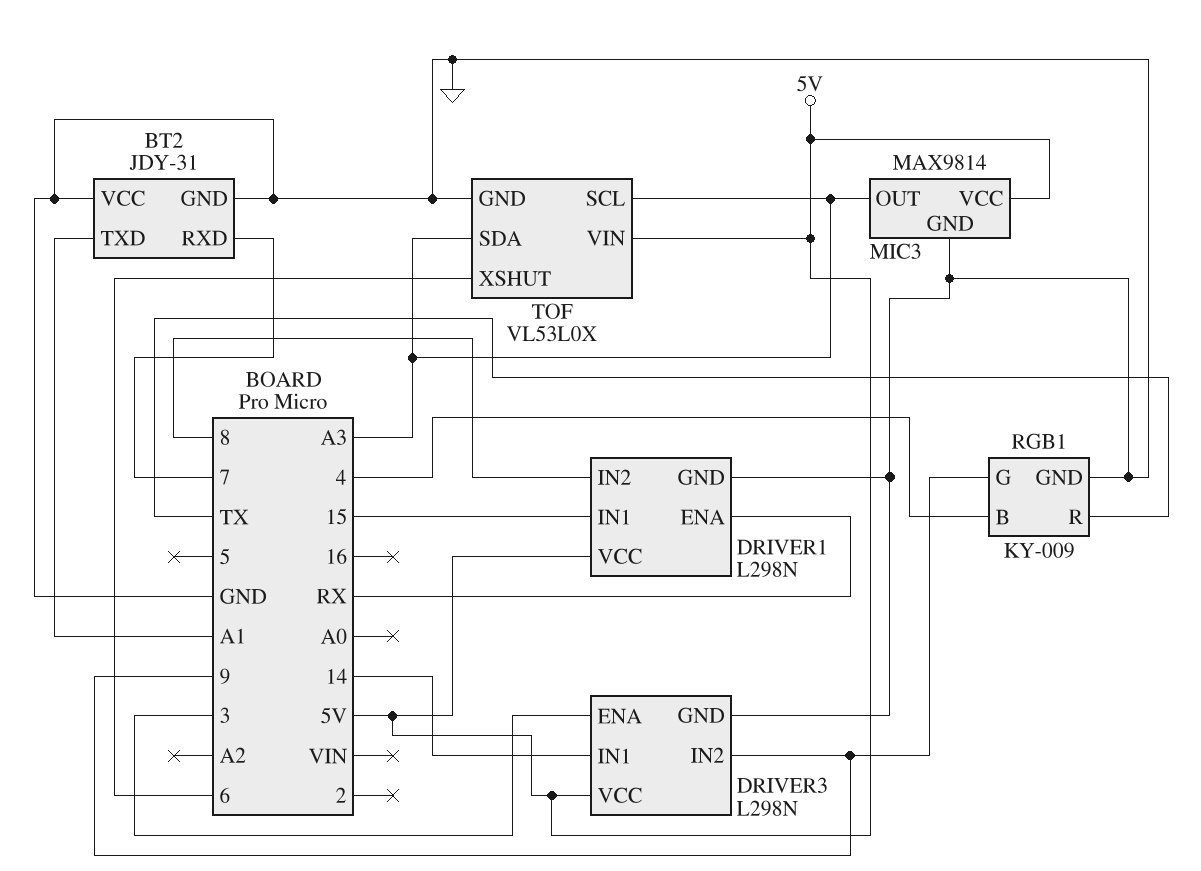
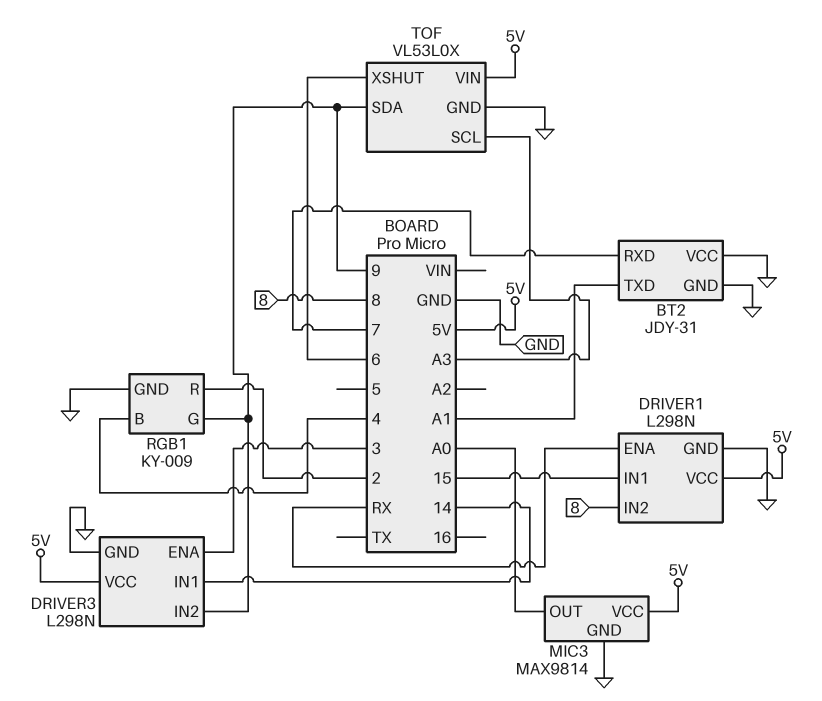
MIC3 pin OUT: A3 -> A0
RGB1 pin R: TX -> 2
TOF pin SDA: A3 -> 9

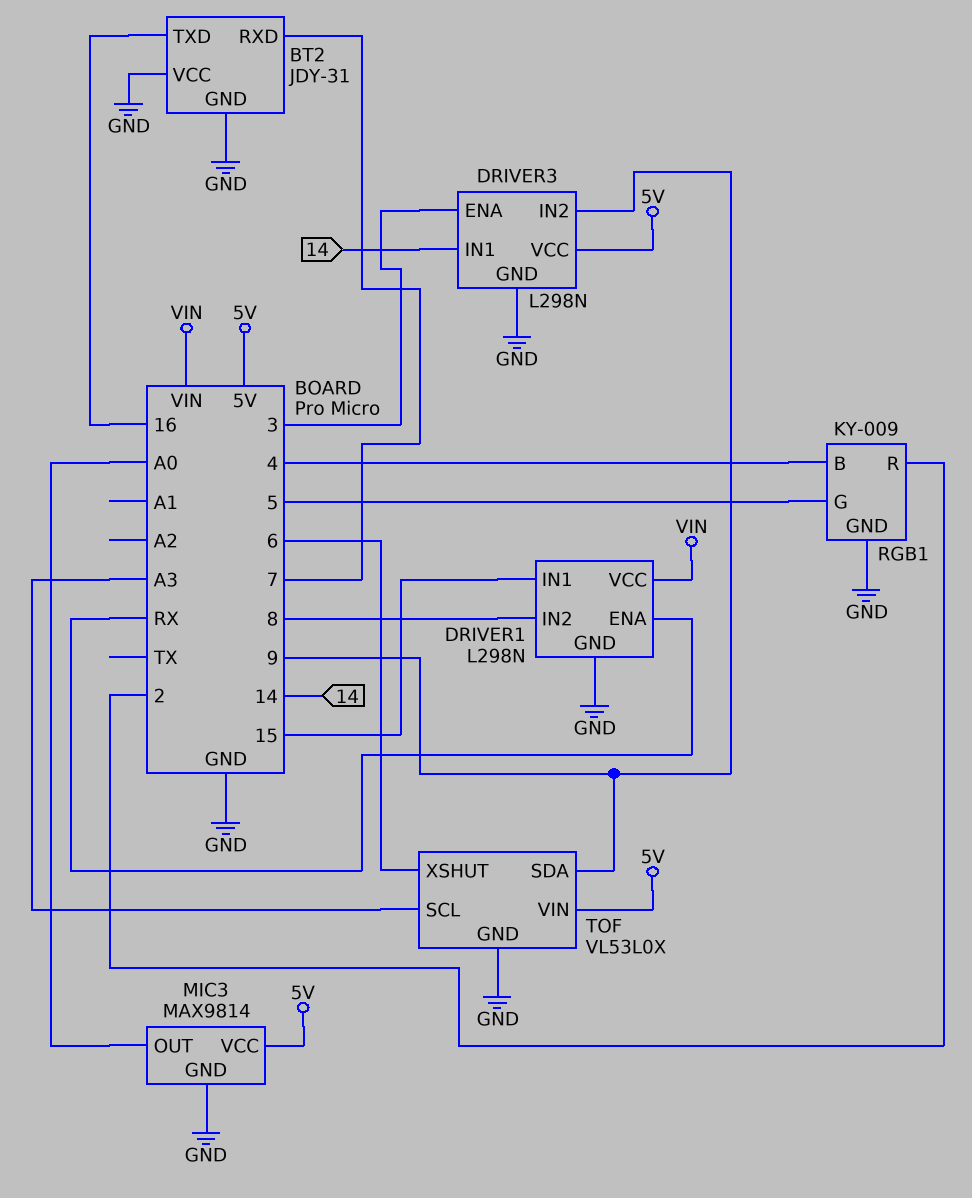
BT2 pin TXD: A1 -> 16
DRIVER1 pin VCC: 5V -> VIN
RGB1 pin G: 9 -> 5

